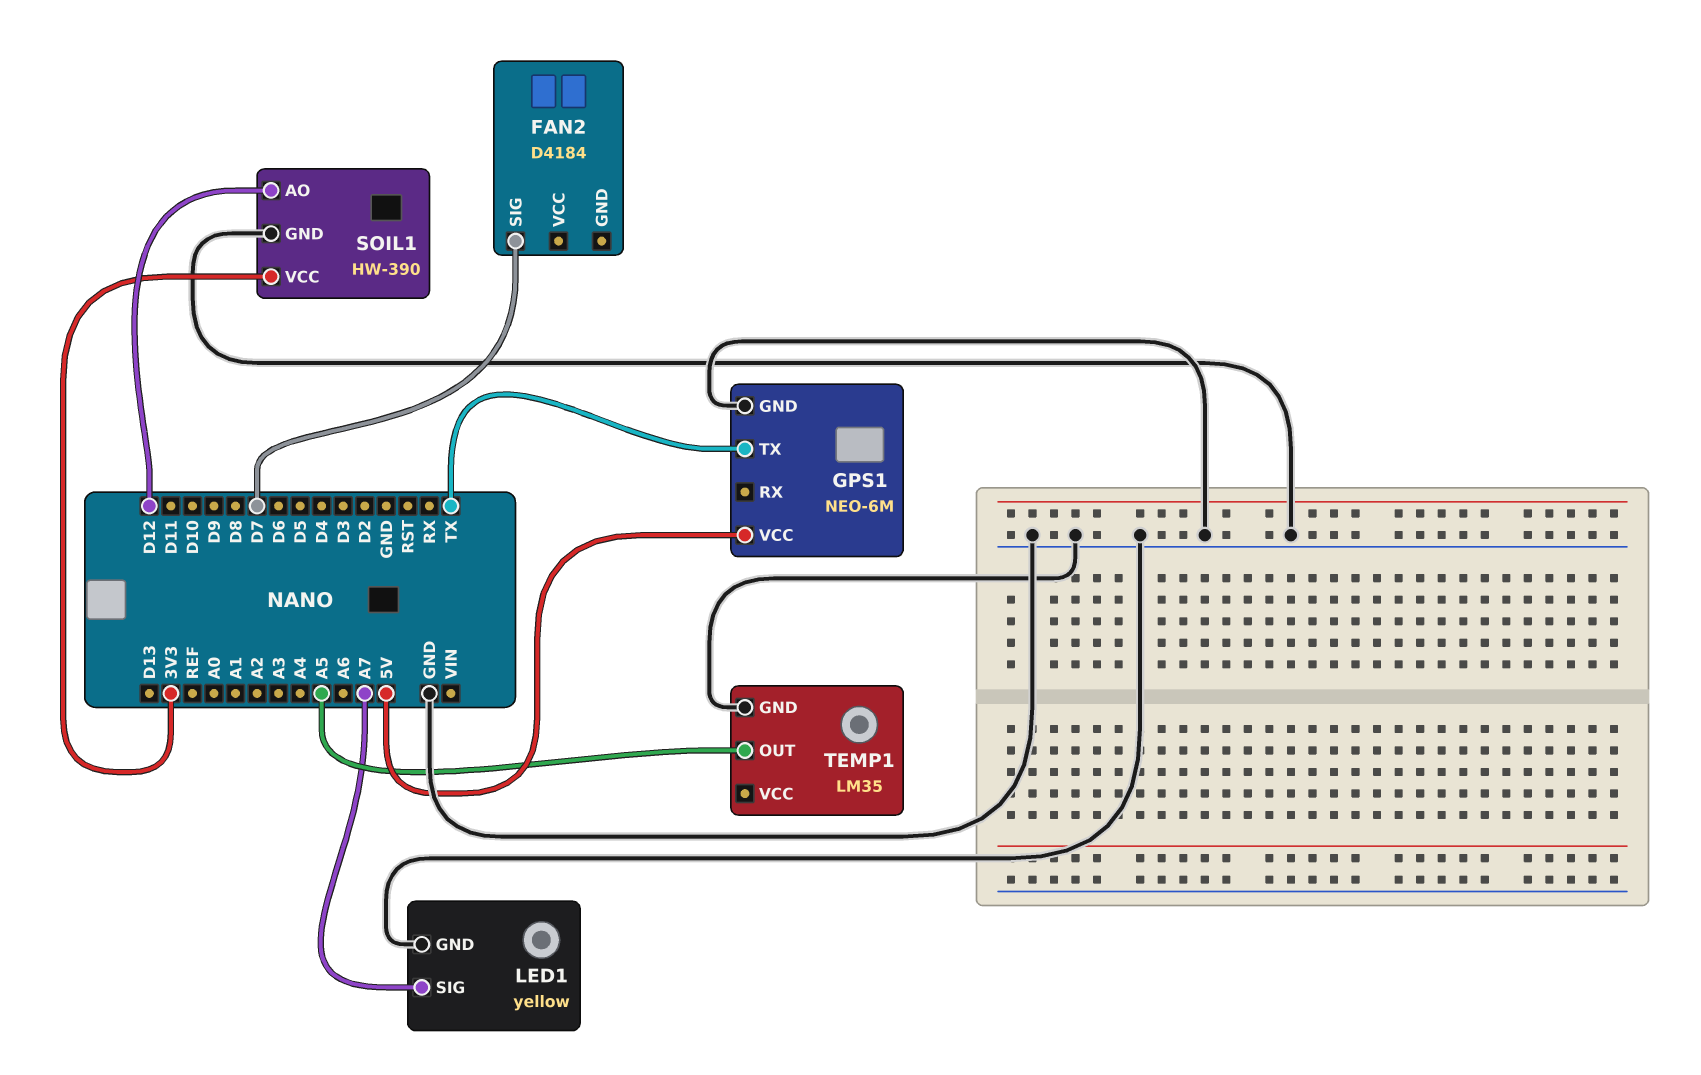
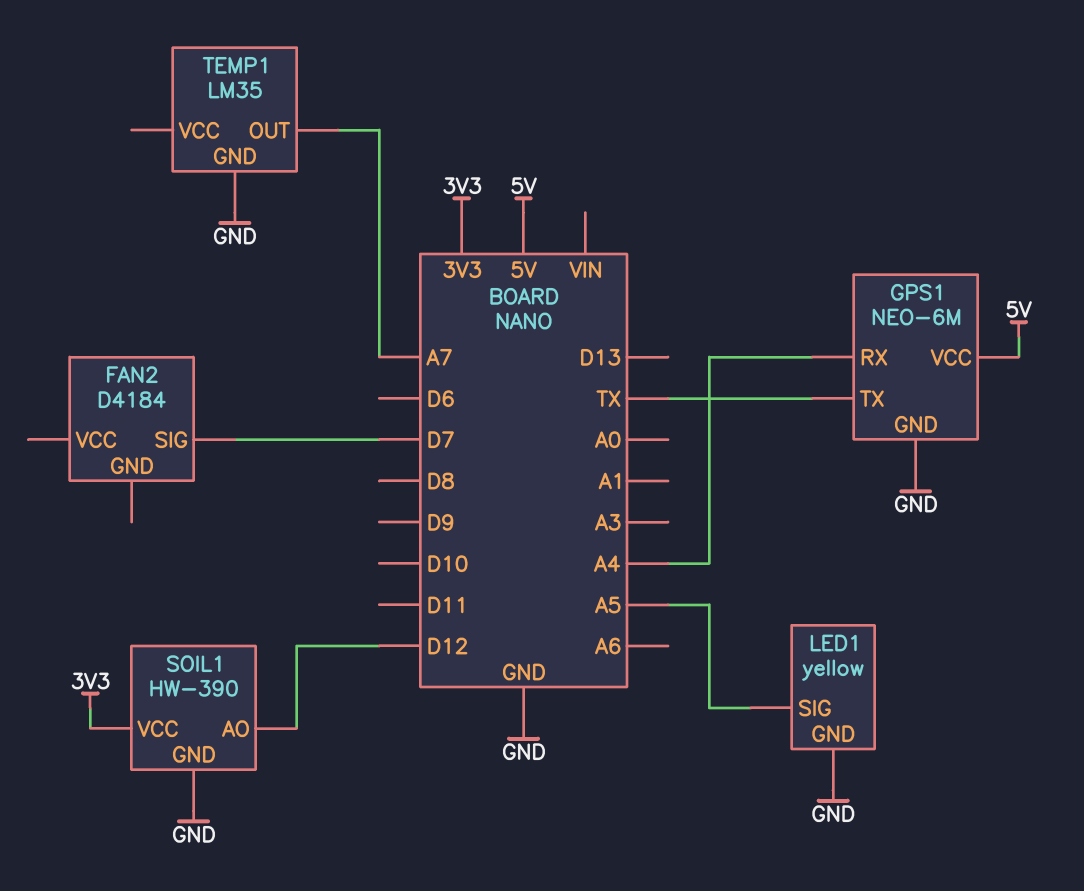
GPS1 pin RX: none -> A4
LED1 pin SIG: A7 -> A5
TEMP1 pin OUT: A5 -> A7

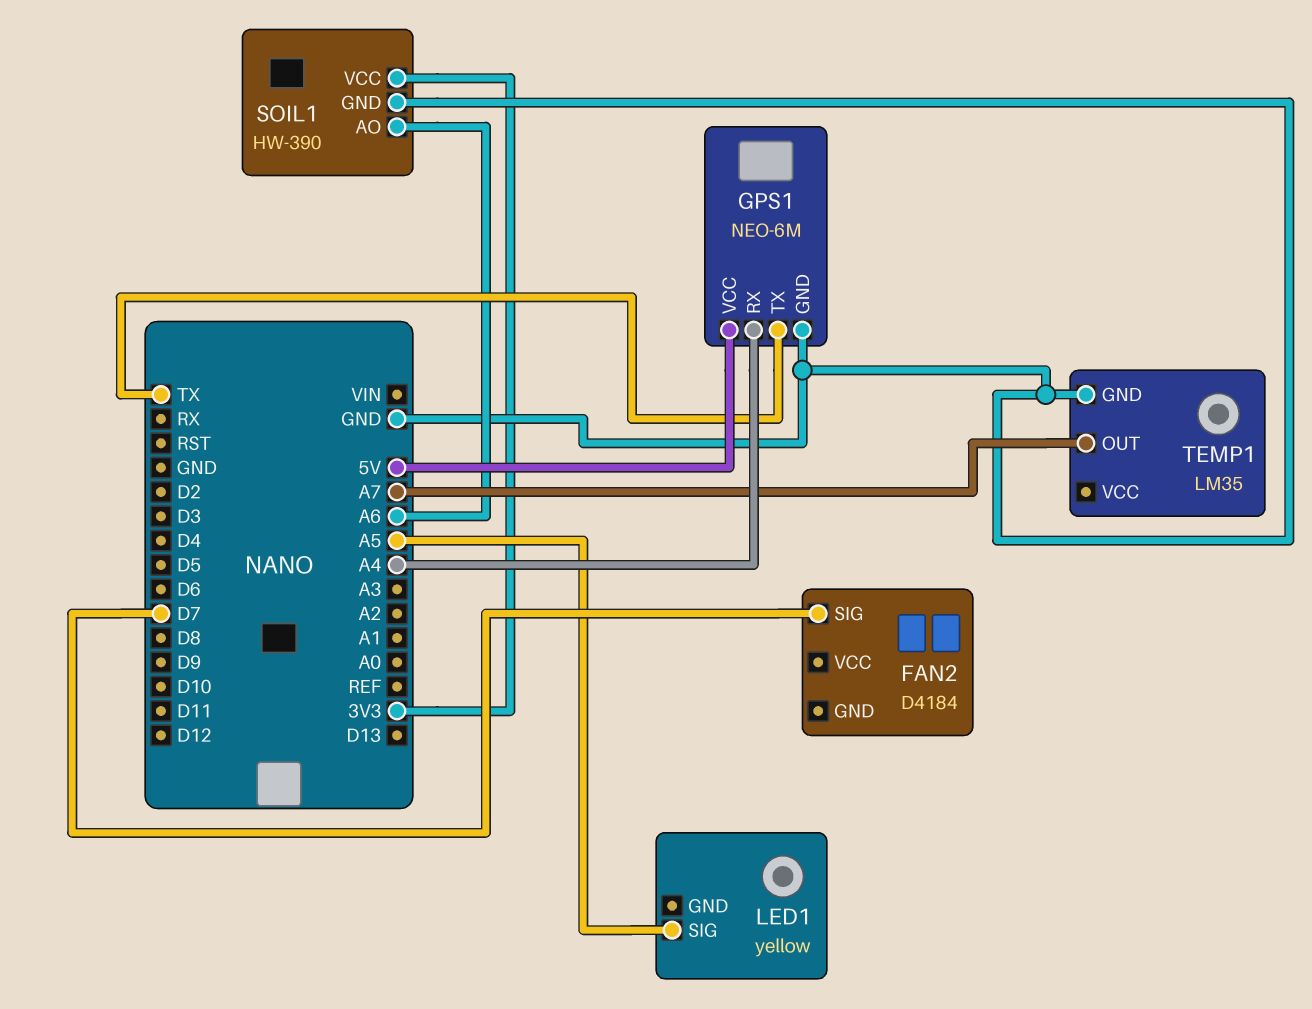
LED1 pin GND: GND -> none
SOIL1 pin AO: D12 -> A6

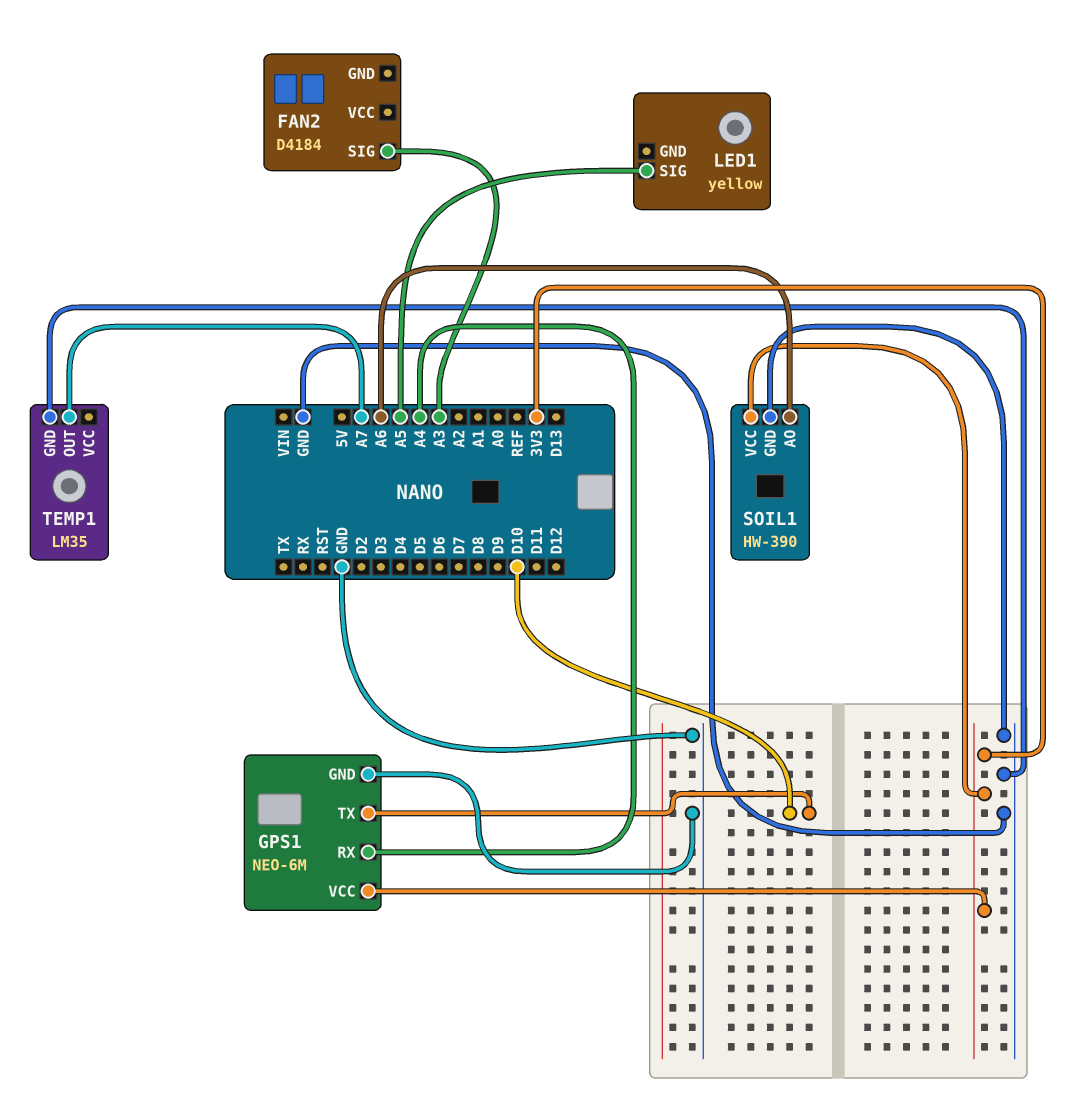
FAN2 pin SIG: D7 -> A3
GPS1 pin TX: TX -> D10
GPS1 pin VCC: 5V -> 3V3

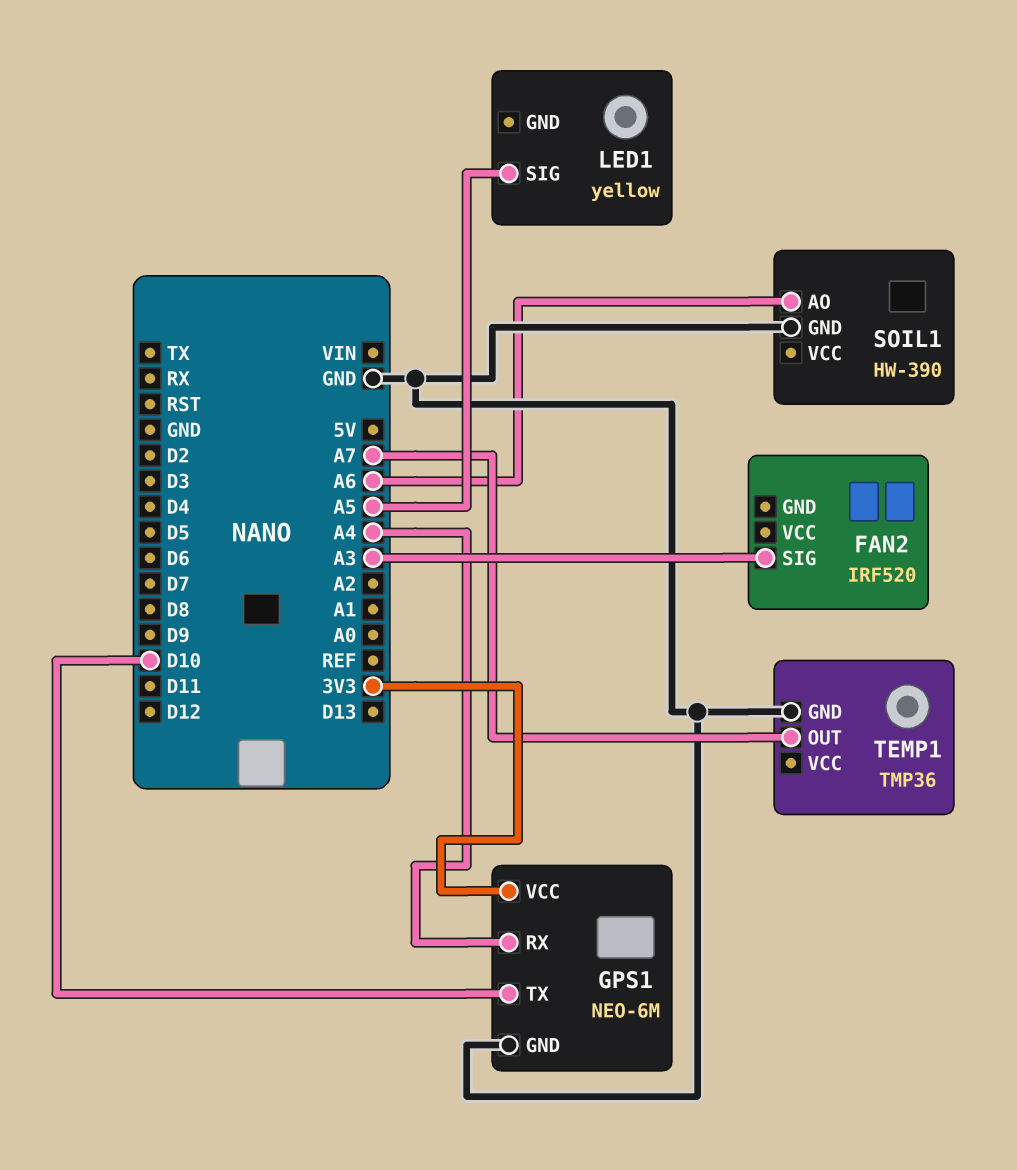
FAN2: D4184 -> IRF520
SOIL1 pin VCC: 3V3 -> none
TEMP1: LM35 -> TMP36

